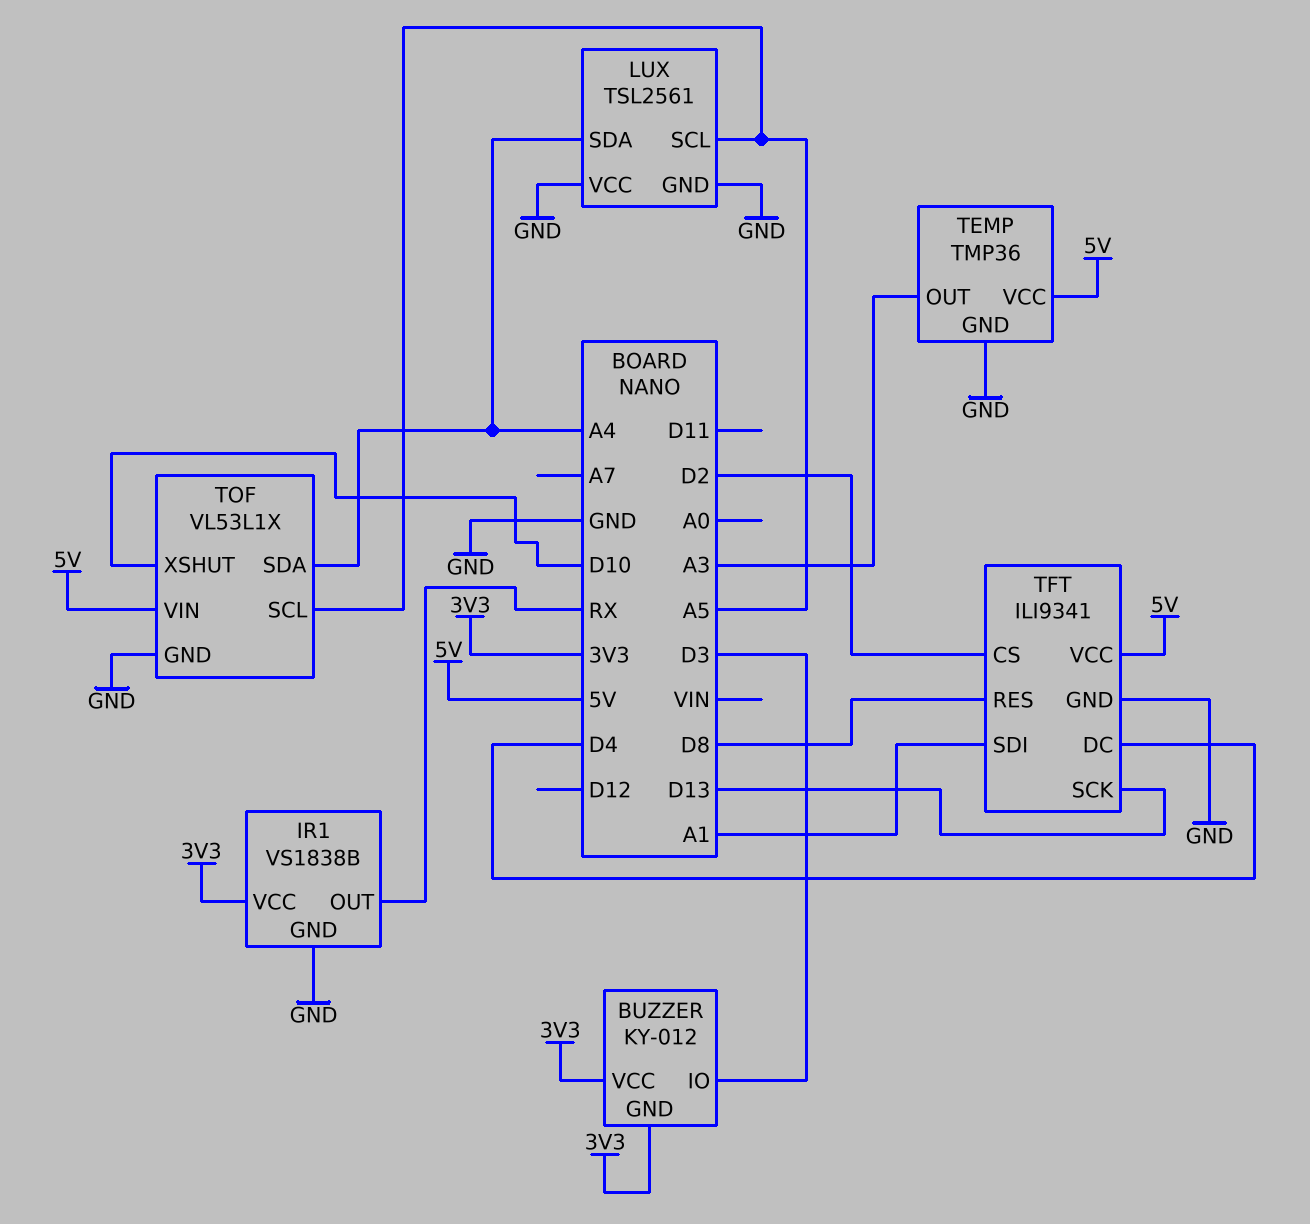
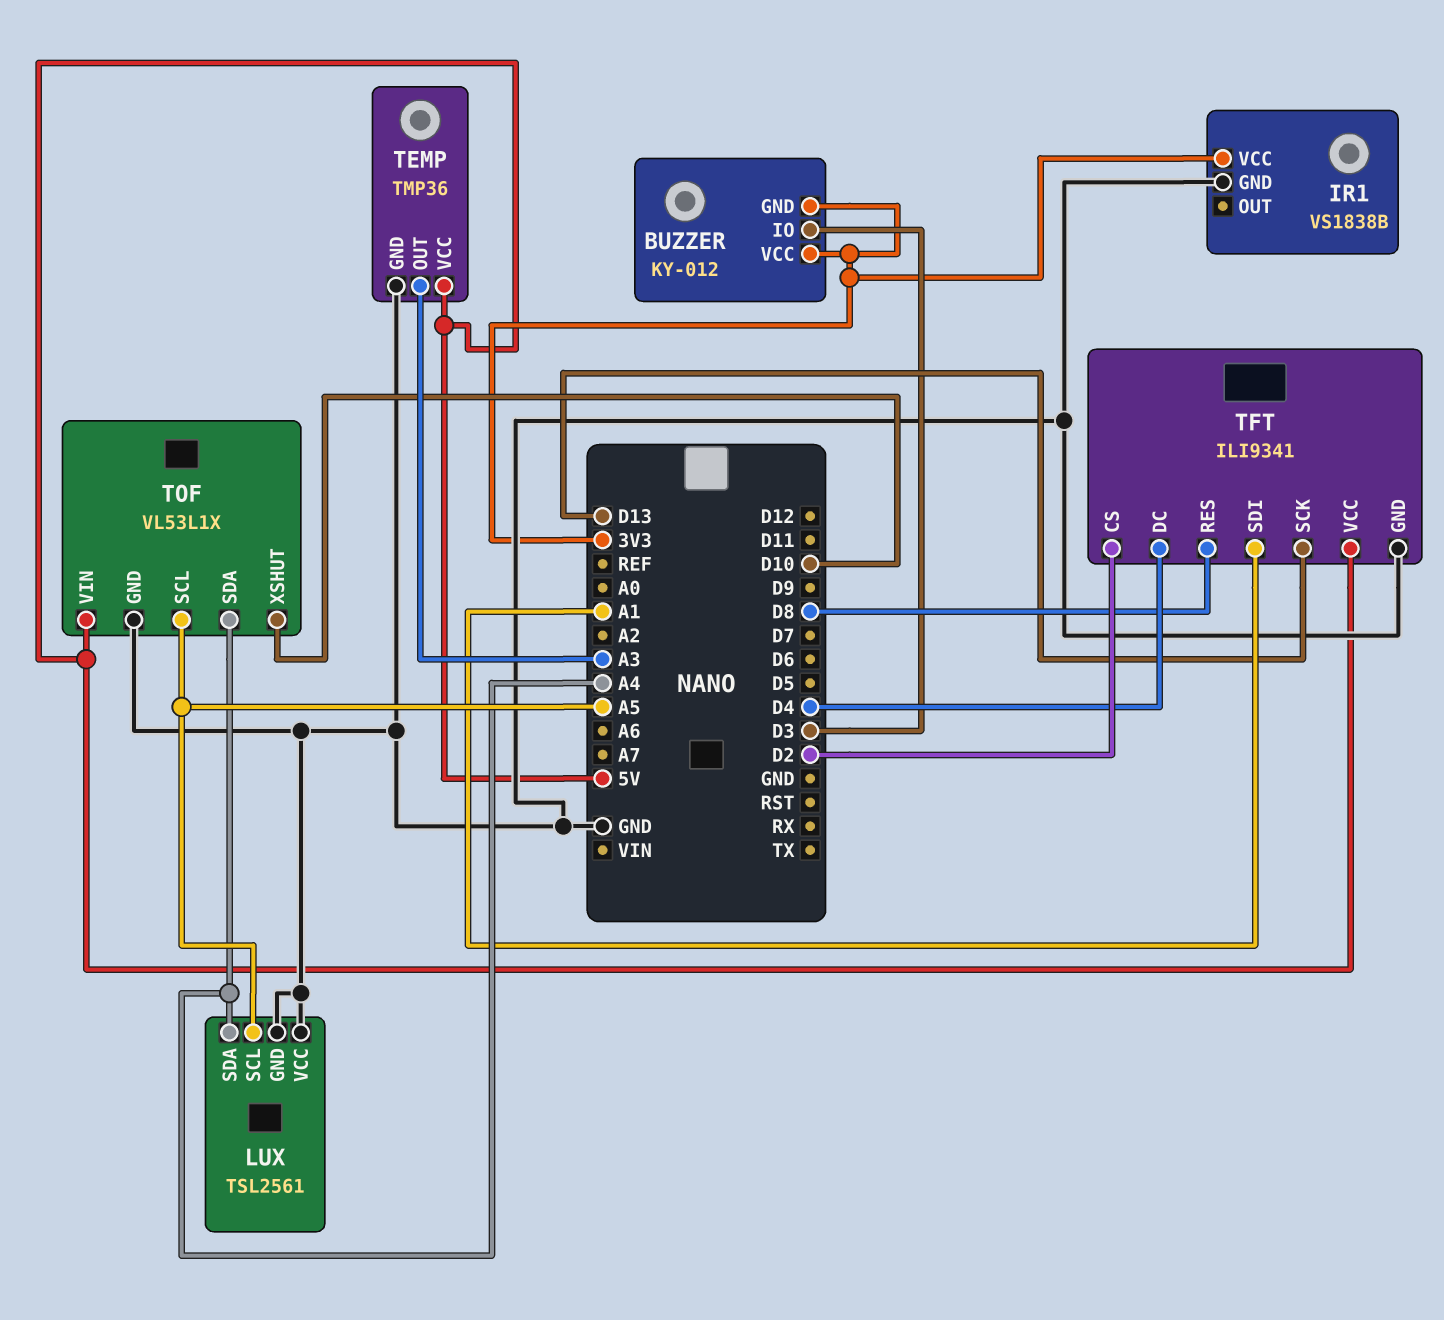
IR1 pin OUT: RX -> none

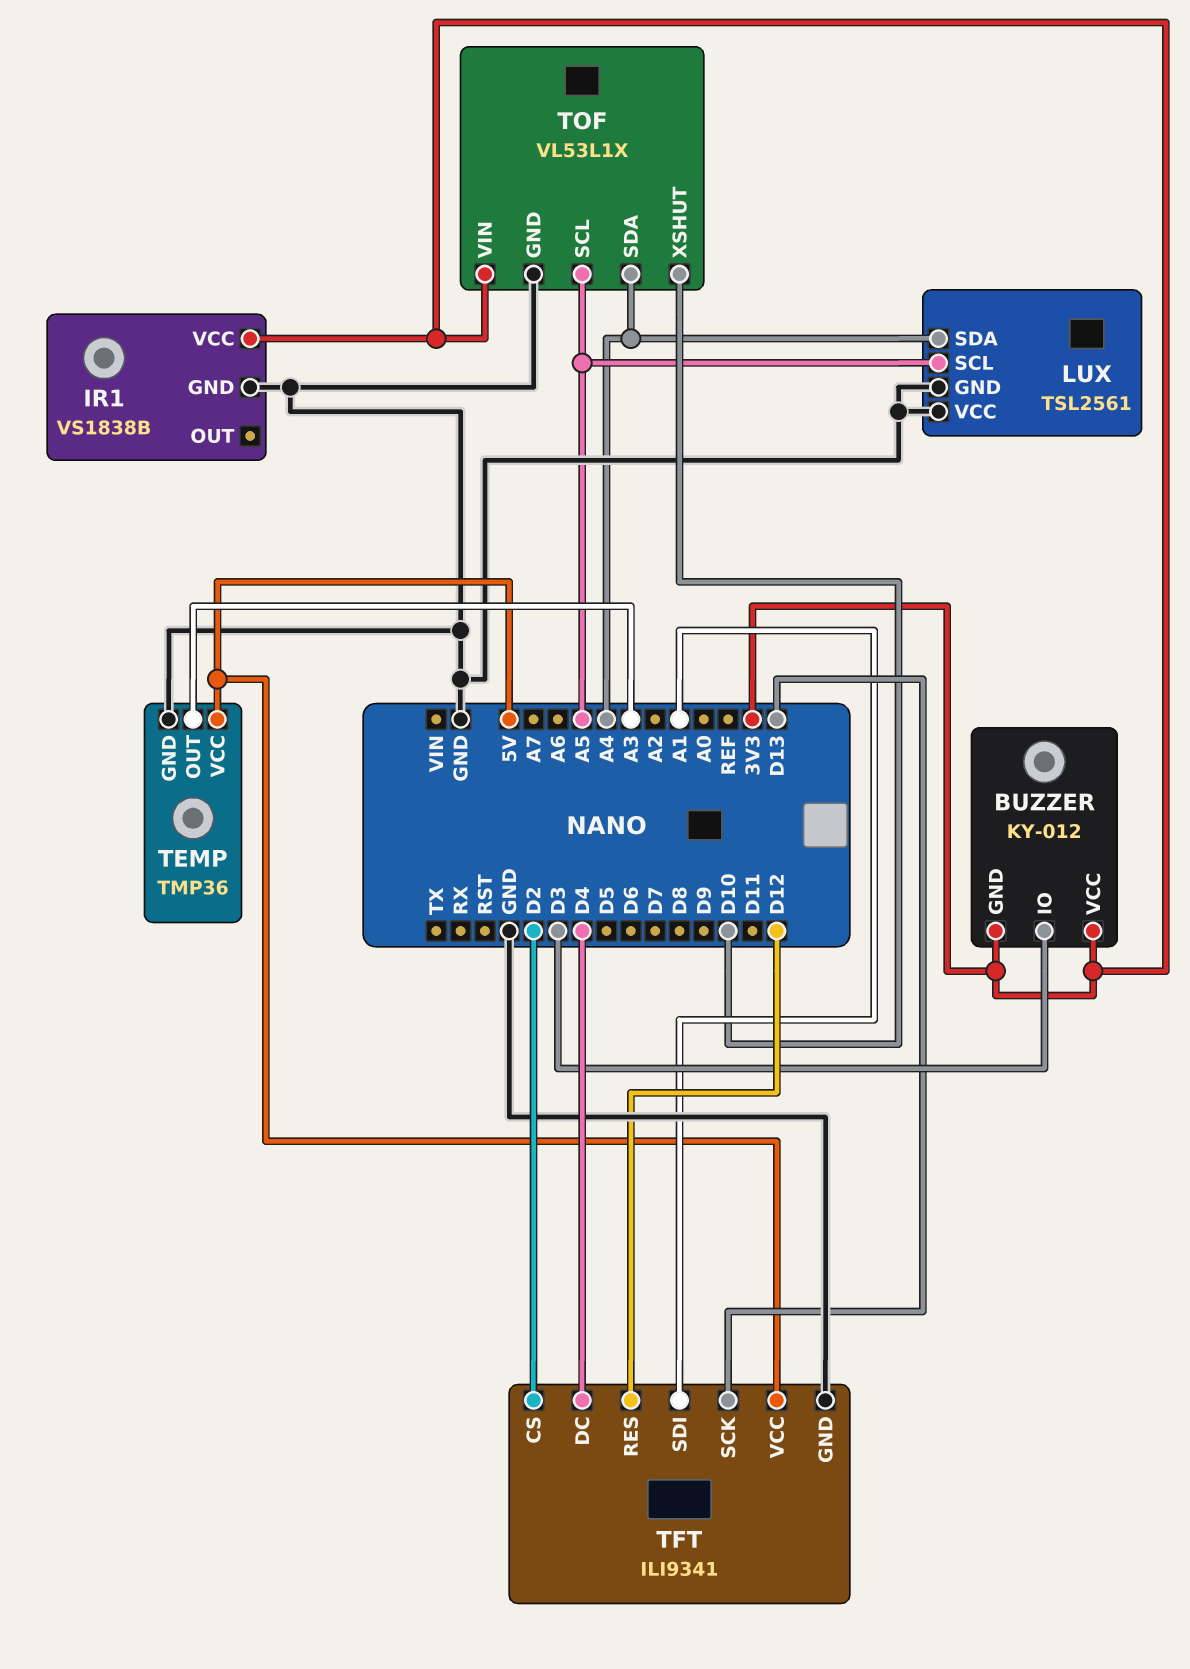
TFT pin RES: D8 -> D12
TOF pin VIN: 5V -> 3V3

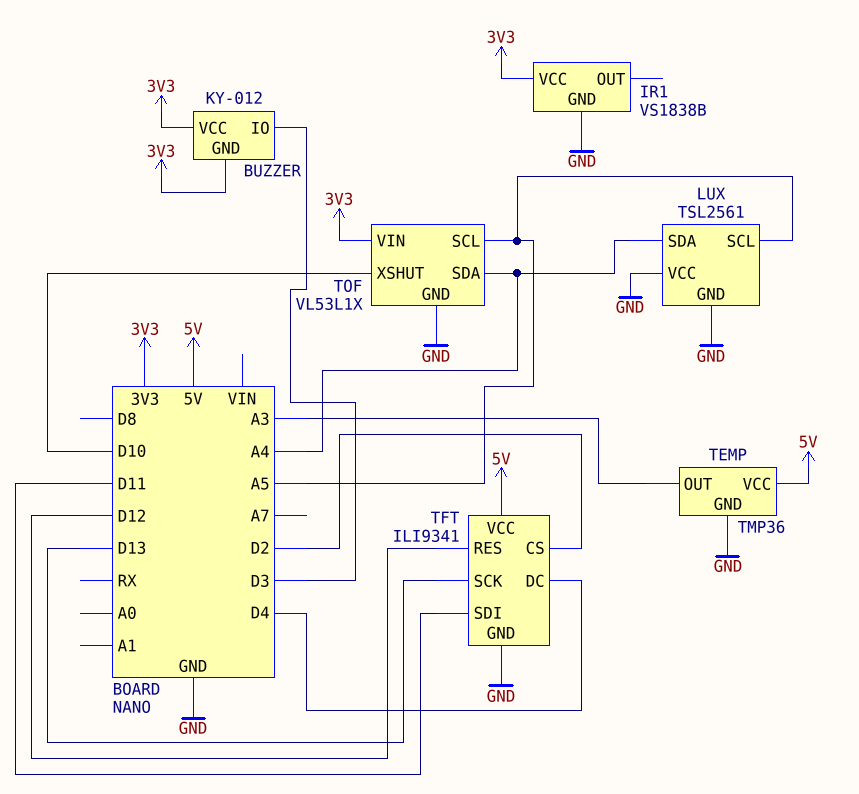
TFT pin SDI: A1 -> D11

